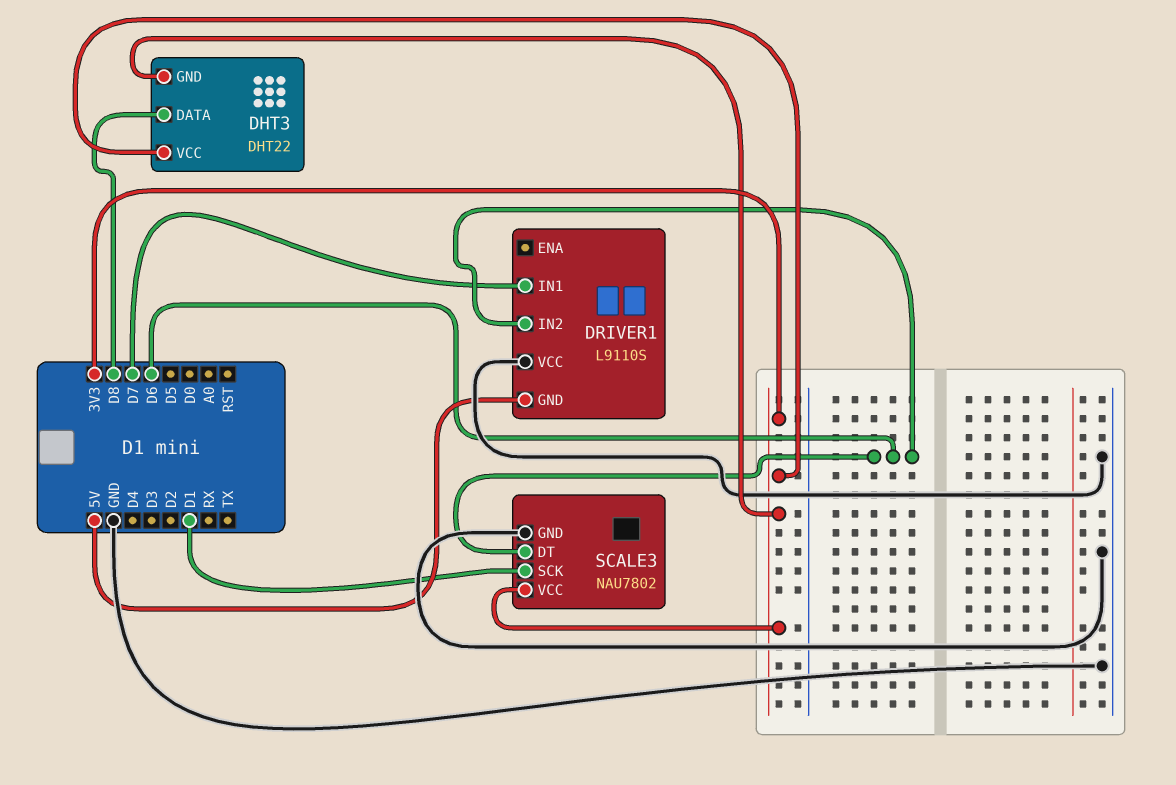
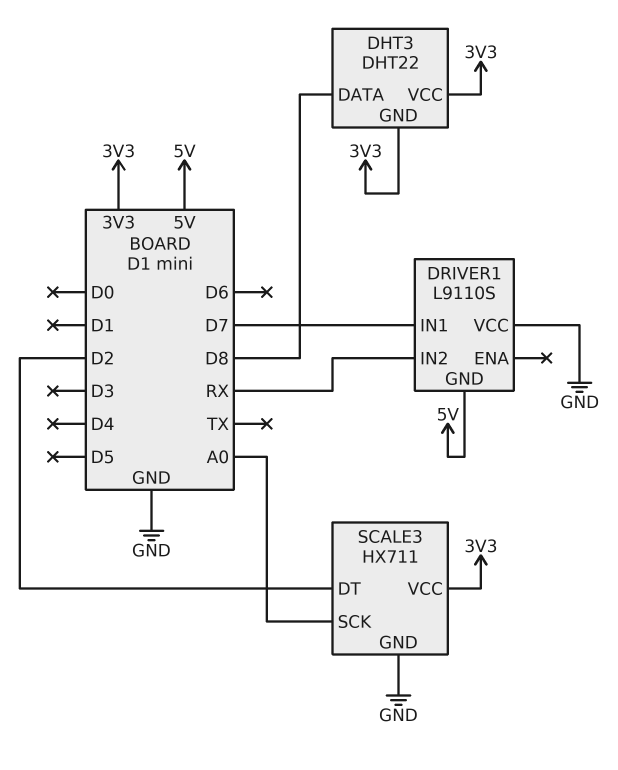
DRIVER1 pin IN2: D6 -> RX
SCALE3: NAU7802 -> HX711
SCALE3 pin DT: D6 -> D2
SCALE3 pin SCK: D1 -> A0

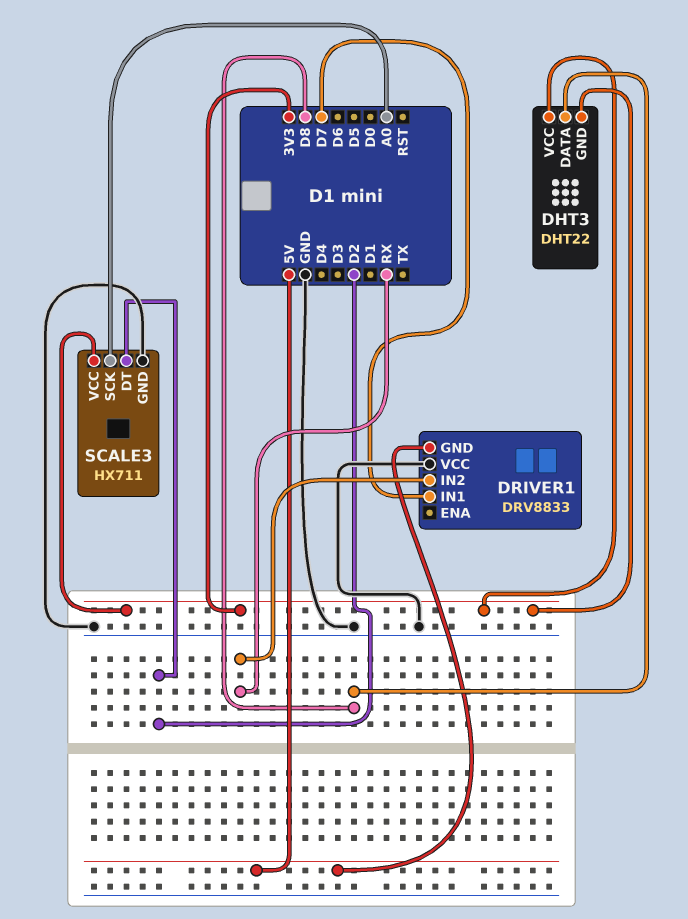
DRIVER1: L9110S -> DRV8833

